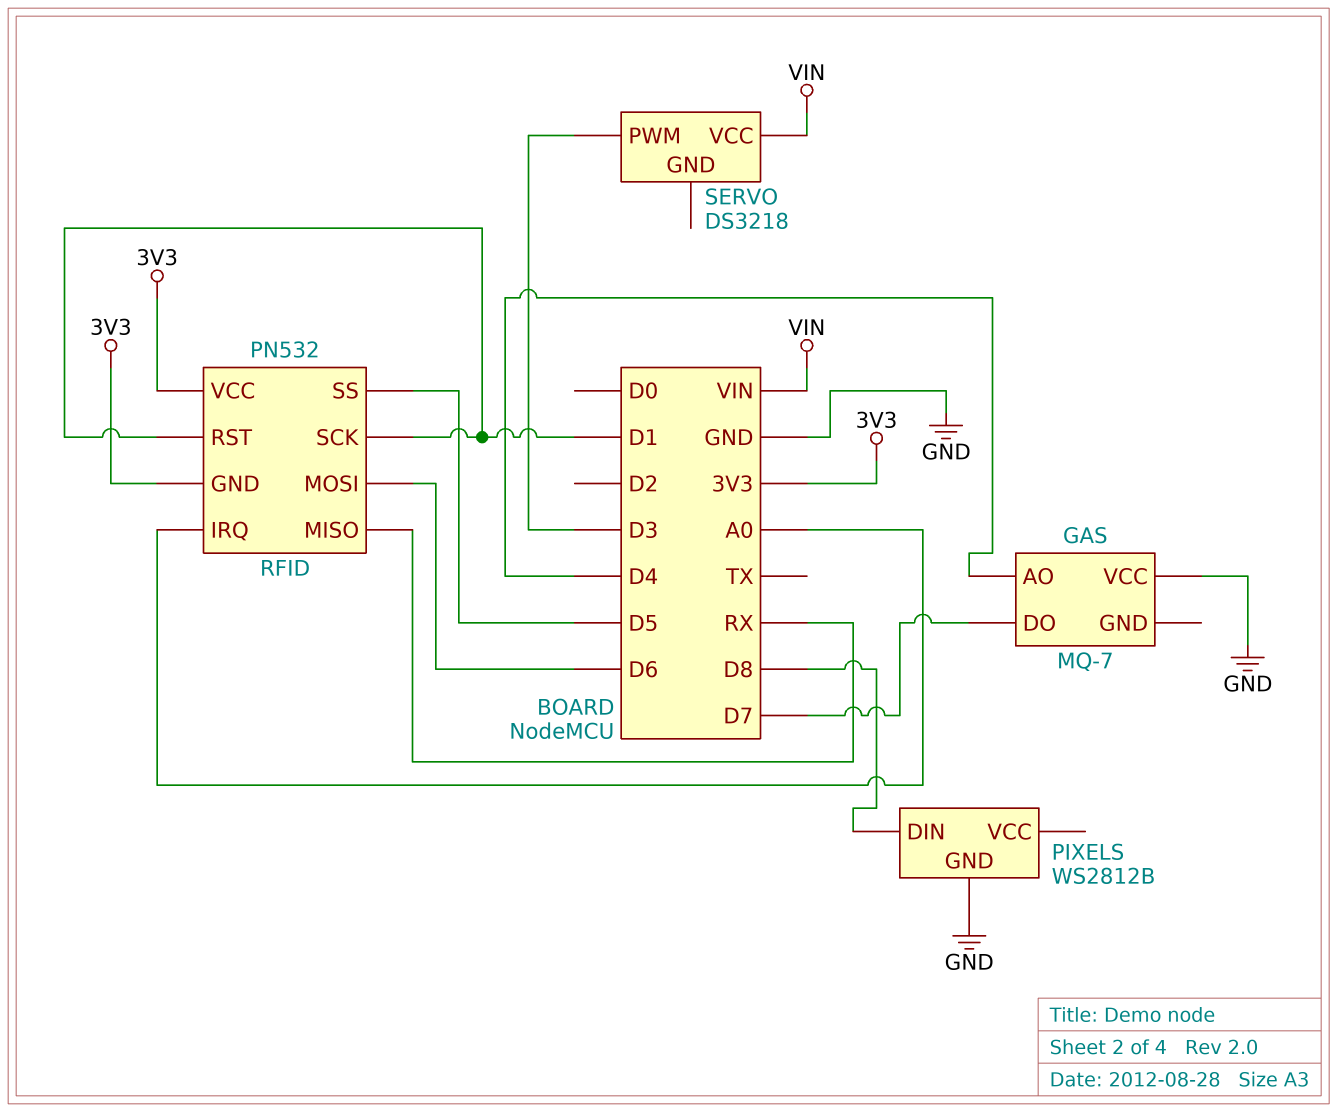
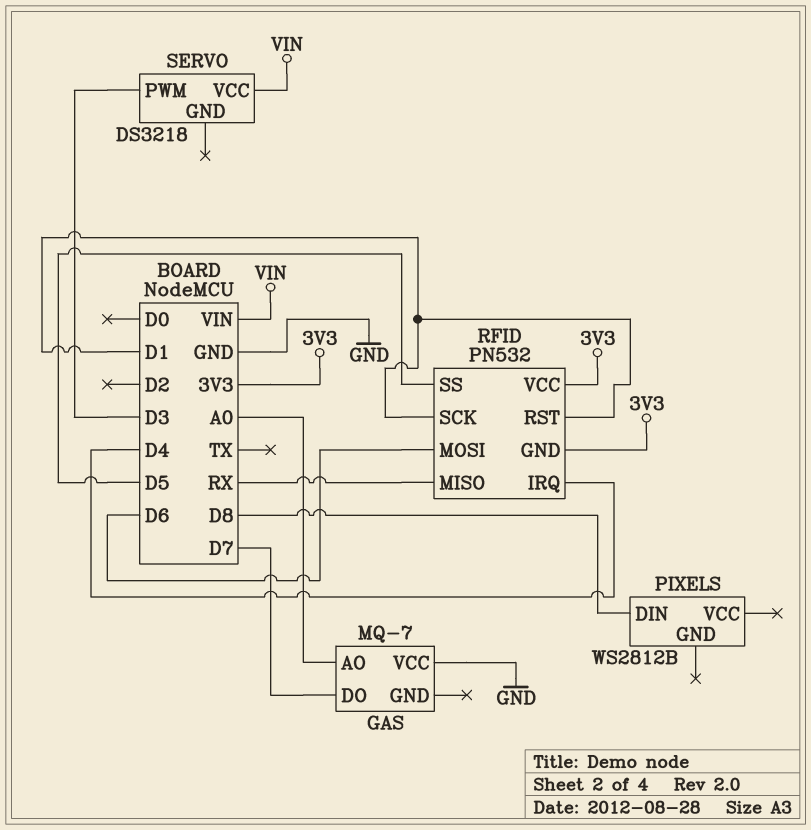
GAS pin AO: D4 -> A0
PIXELS pin GND: GND -> none
RFID pin IRQ: A0 -> D4

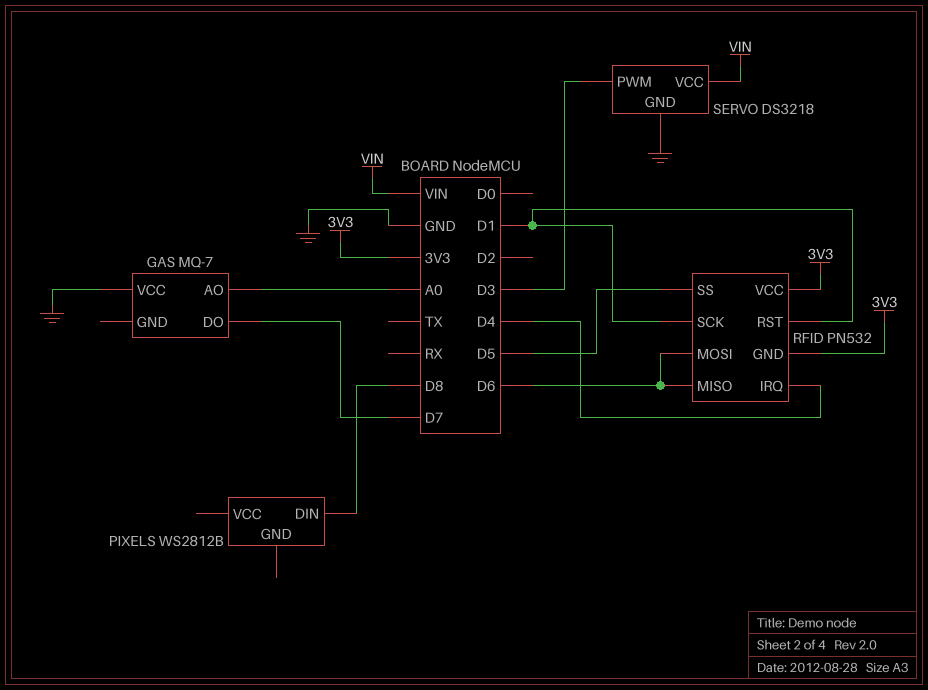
RFID pin MISO: RX -> D6
SERVO pin GND: none -> GND

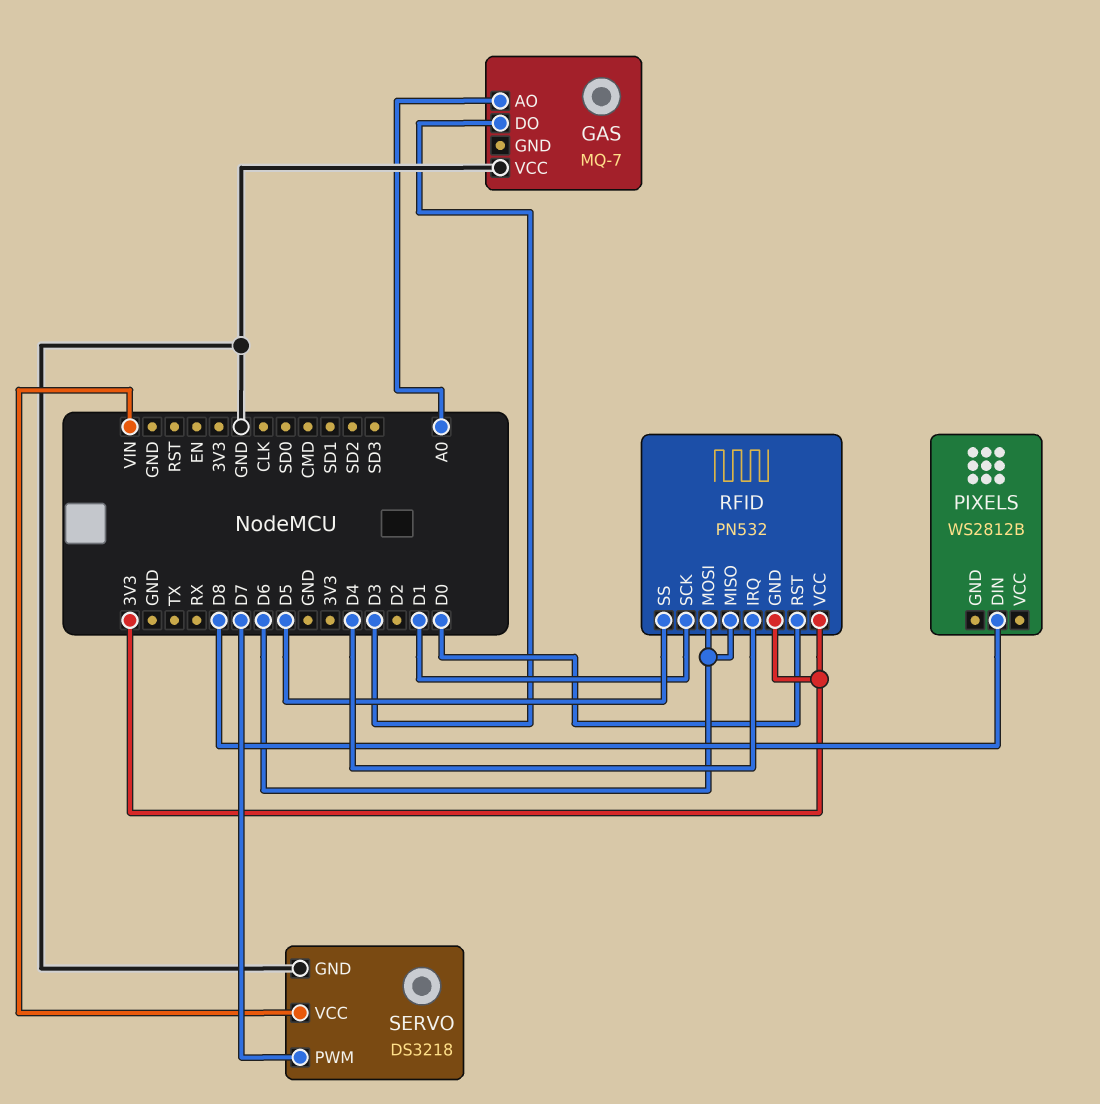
GAS pin DO: D7 -> D3
RFID pin RST: D1 -> D0
SERVO pin PWM: D3 -> D7

